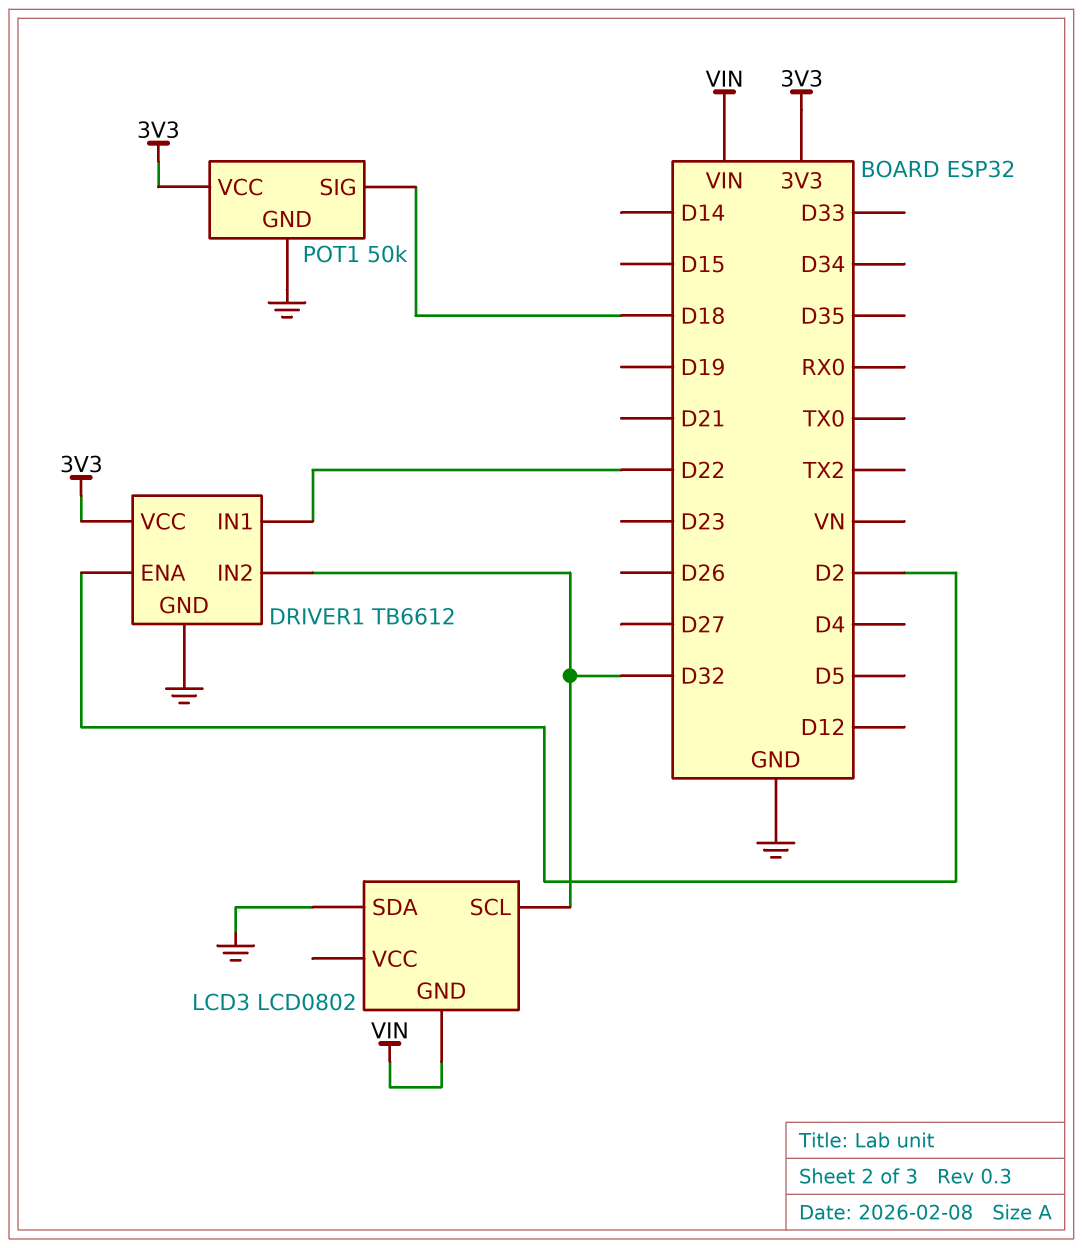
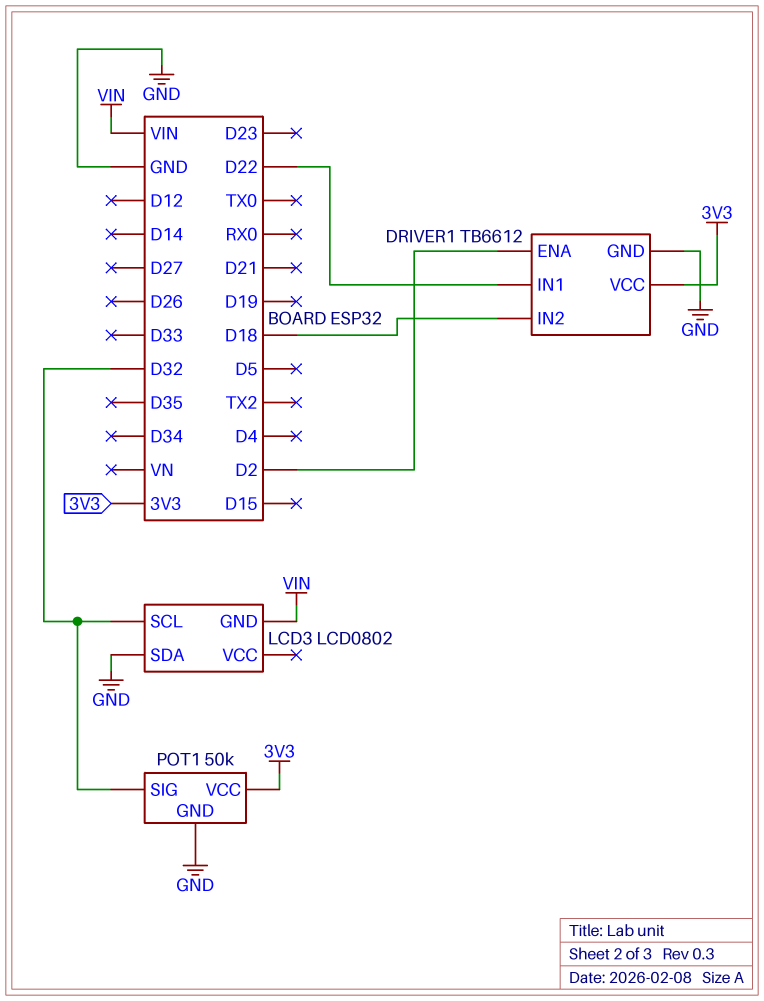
DRIVER1 pin IN2: D32 -> D18
POT1 pin SIG: D18 -> D32

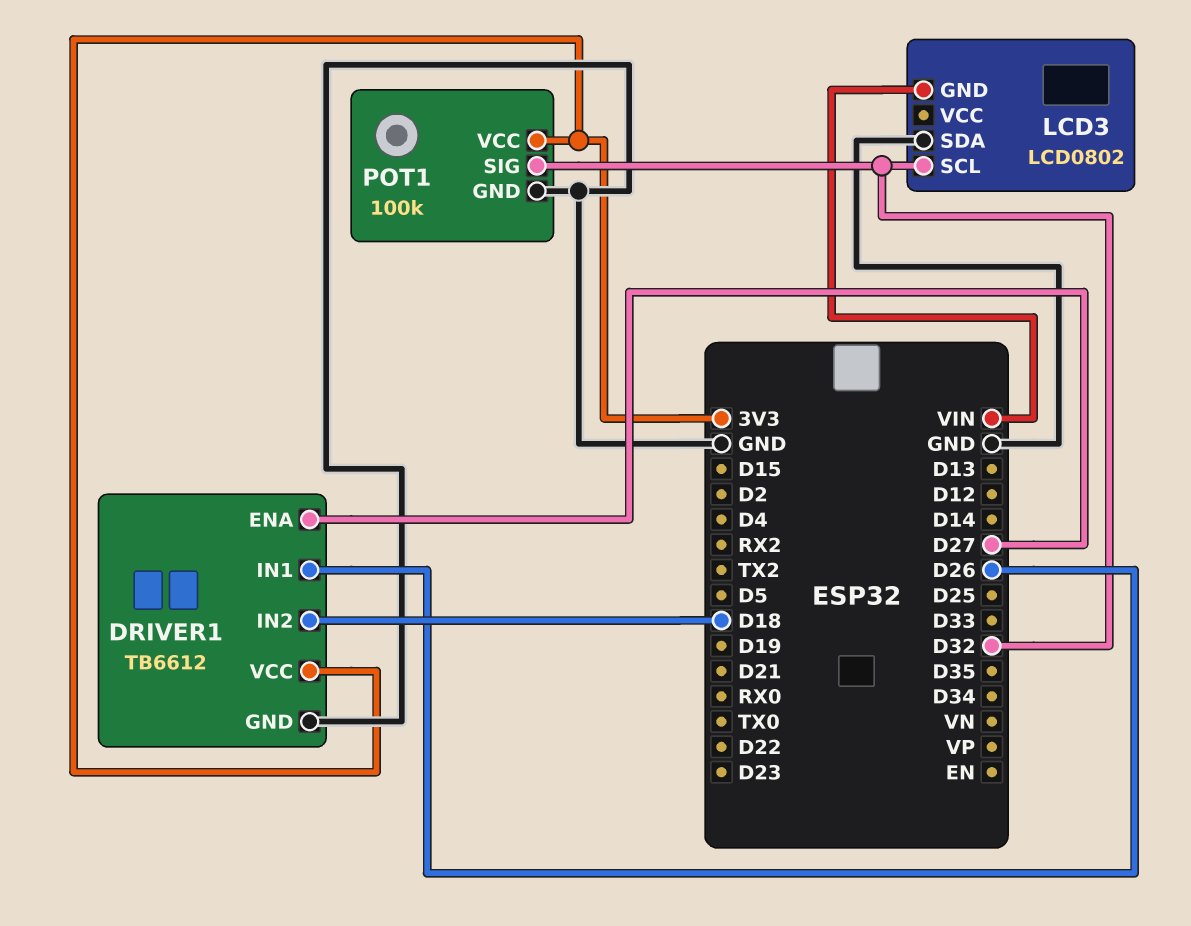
DRIVER1 pin ENA: D2 -> D27
DRIVER1 pin IN1: D22 -> D26
POT1: 50k -> 100k

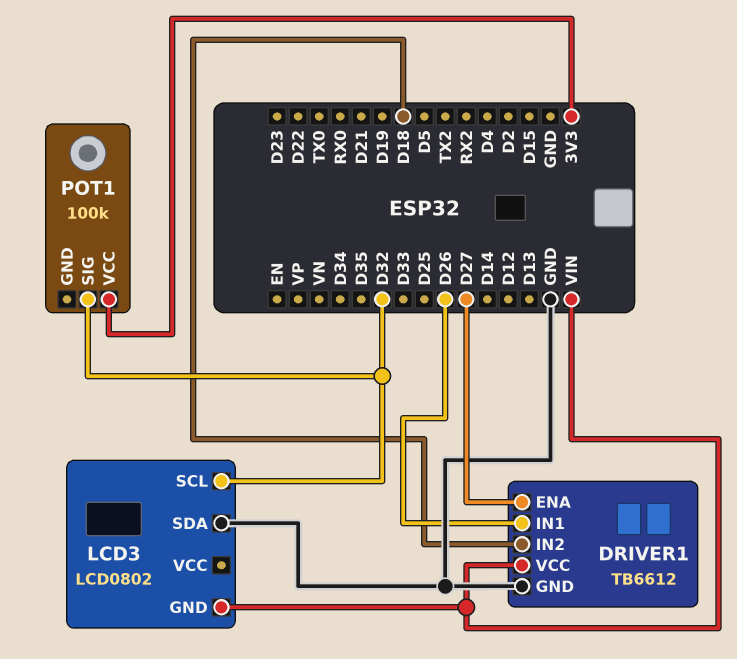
DRIVER1 pin VCC: 3V3 -> VIN
POT1 pin GND: GND -> none

